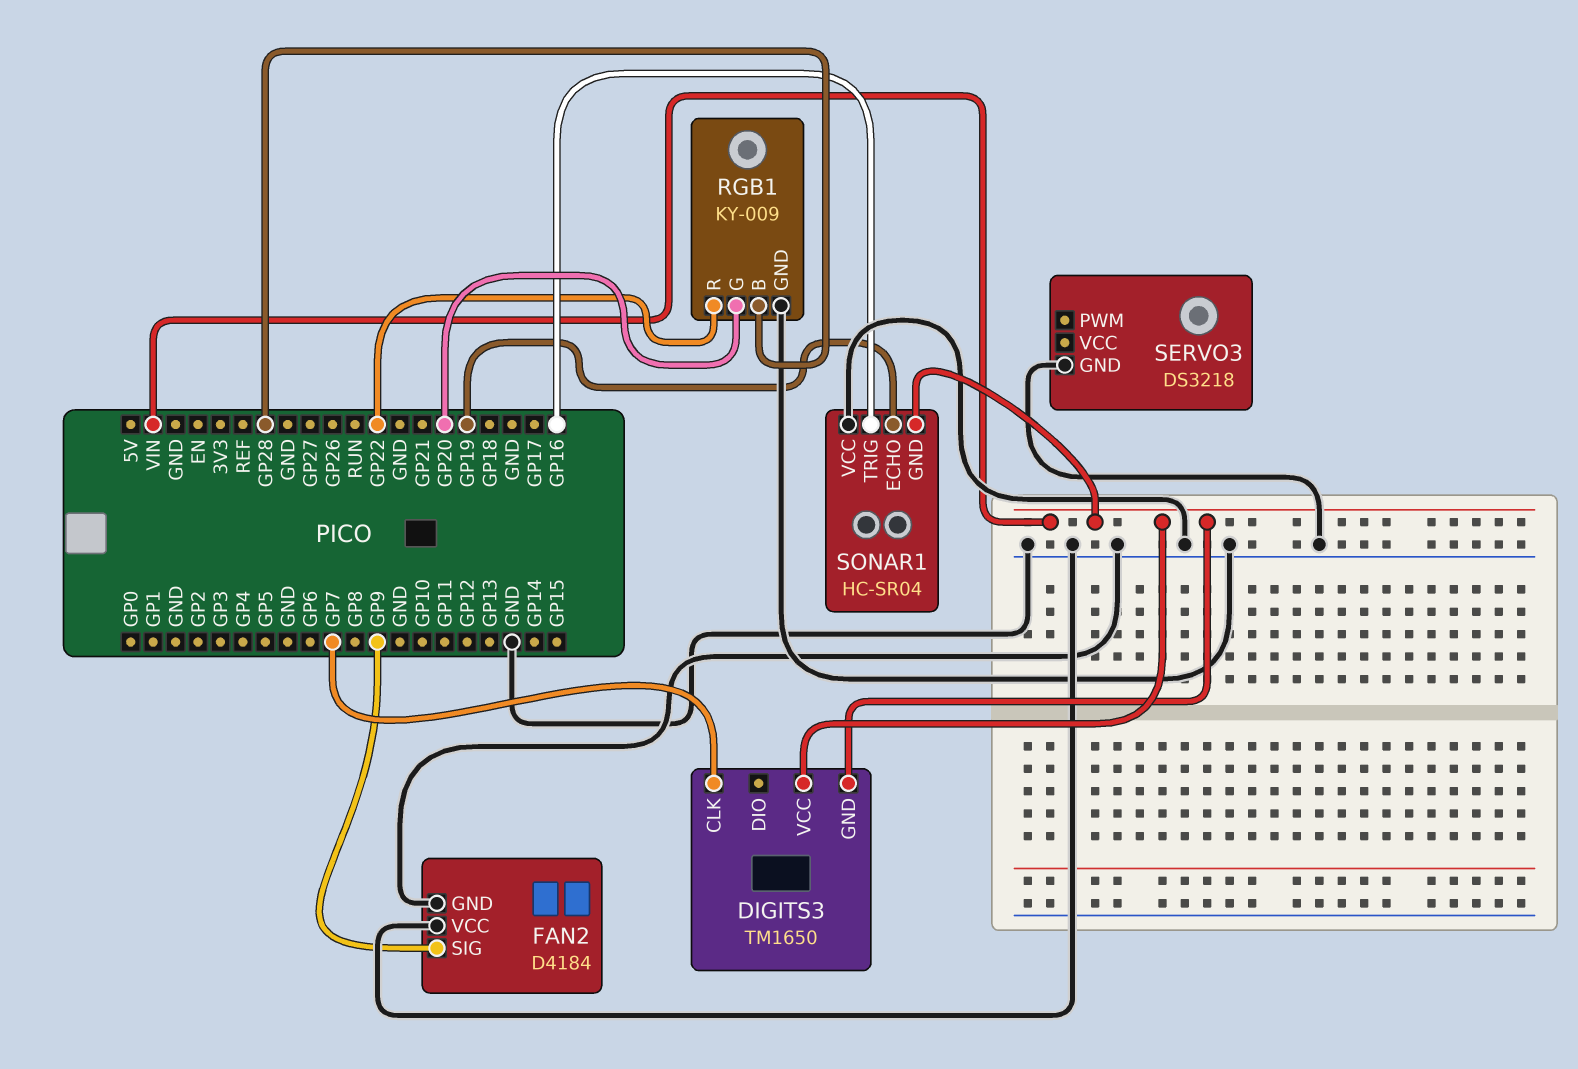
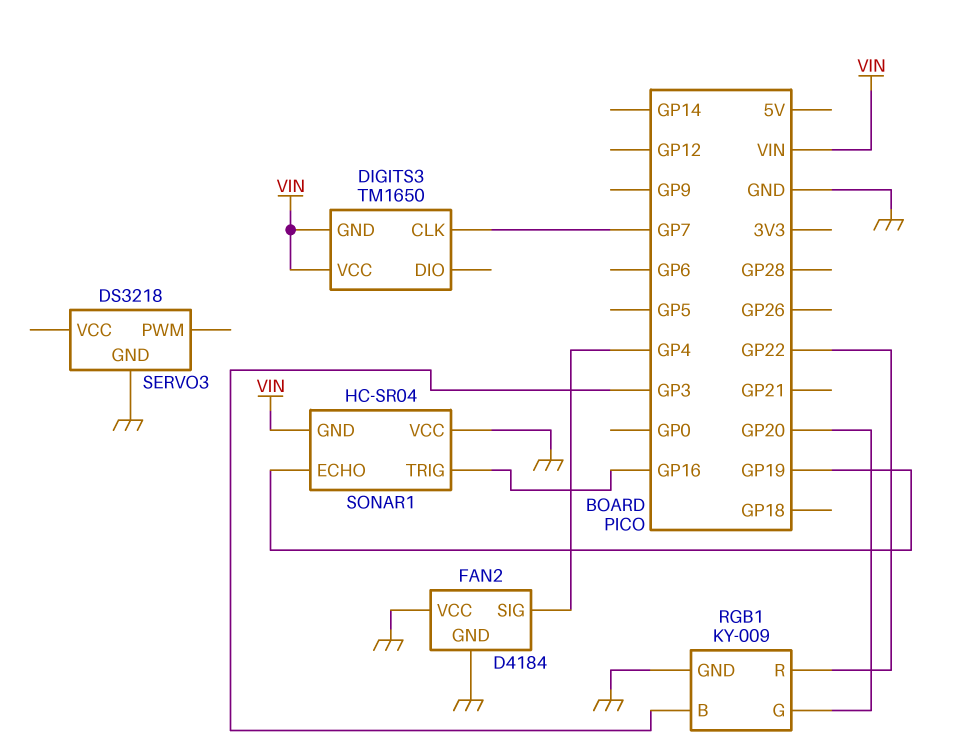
FAN2 pin SIG: GP9 -> GP4
RGB1 pin B: GP28 -> GP3

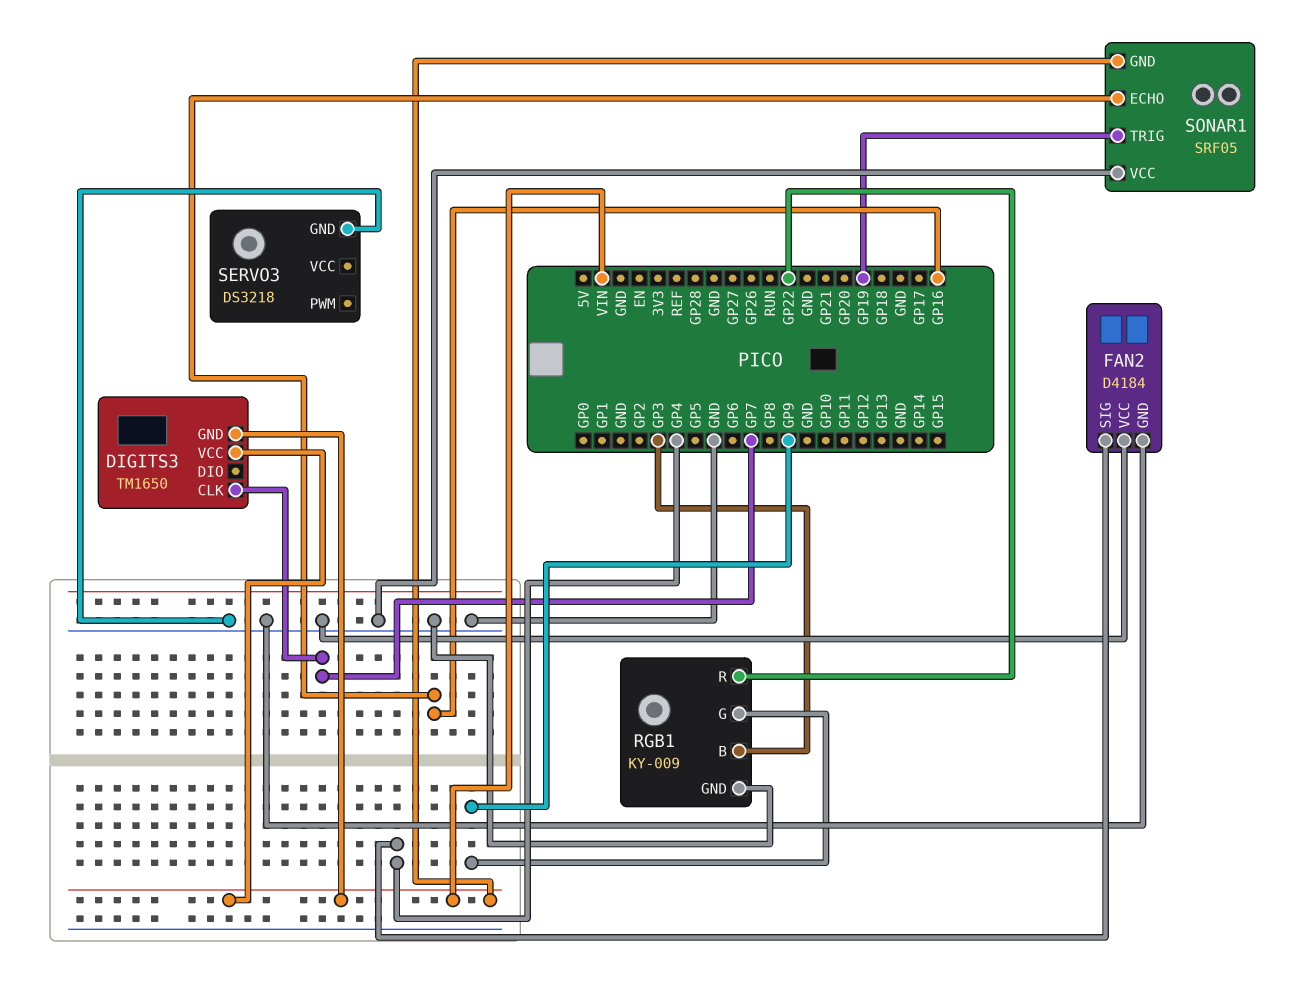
RGB1 pin G: GP20 -> GP9
SONAR1: HC-SR04 -> SRF05
SONAR1 pin ECHO: GP19 -> GP16
SONAR1 pin TRIG: GP16 -> GP19

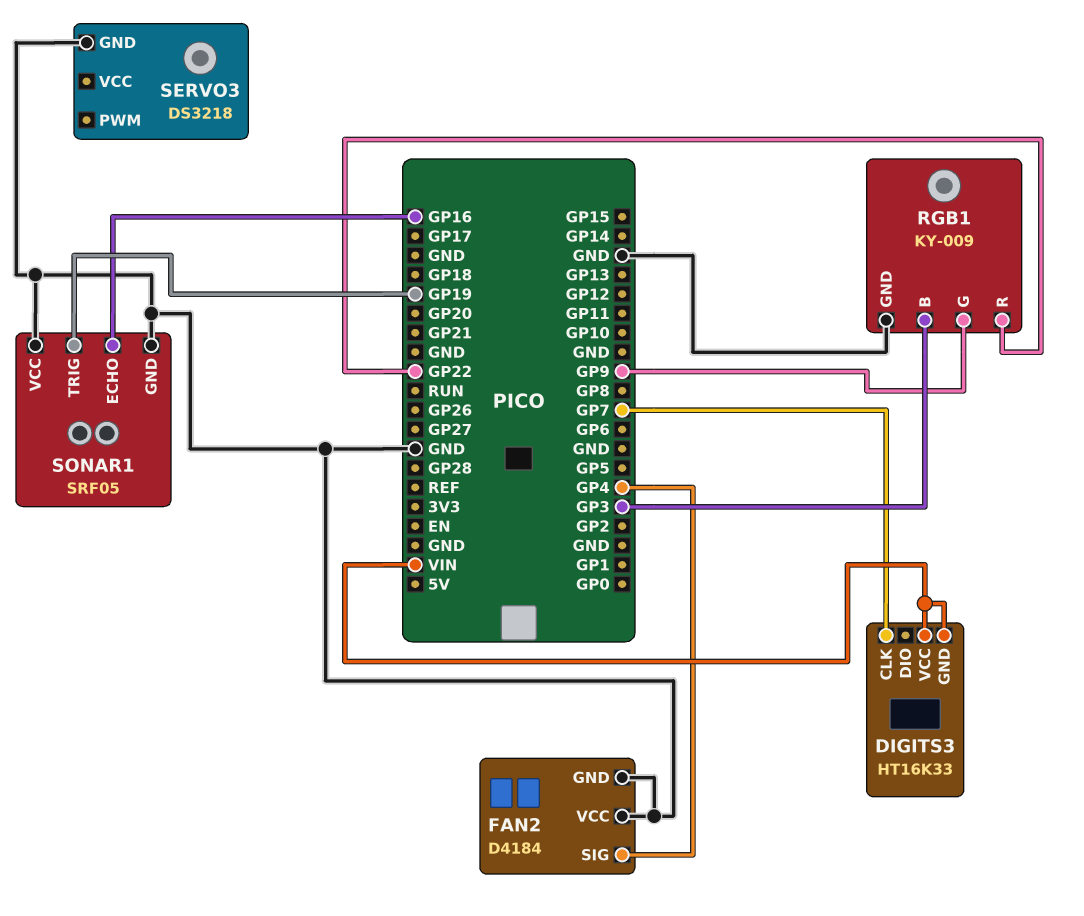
DIGITS3: TM1650 -> HT16K33
SONAR1 pin GND: VIN -> GND

